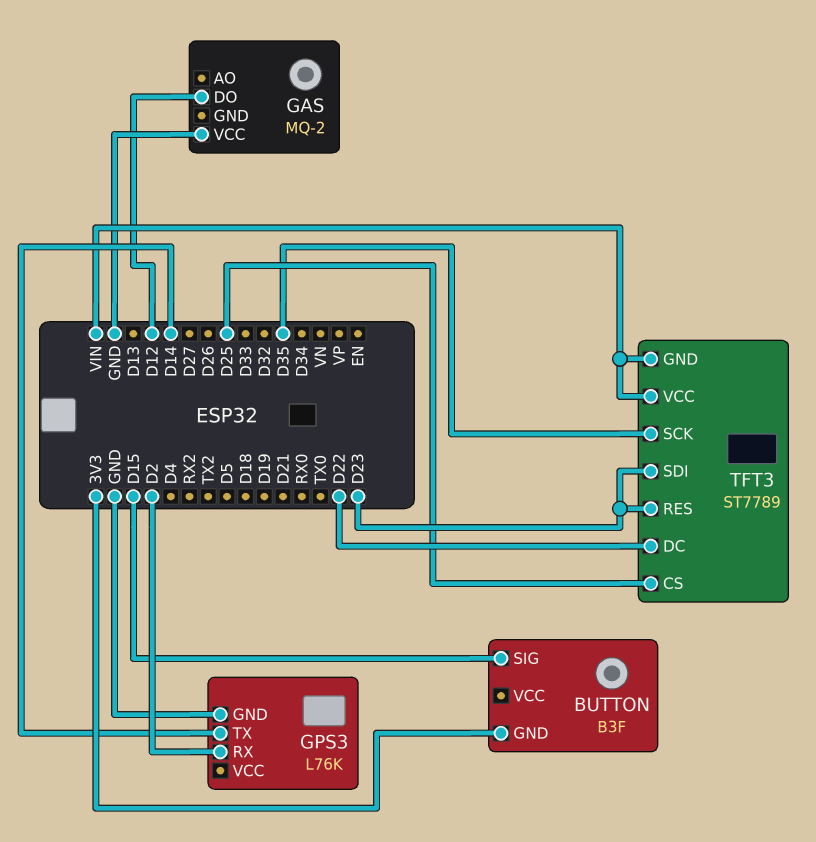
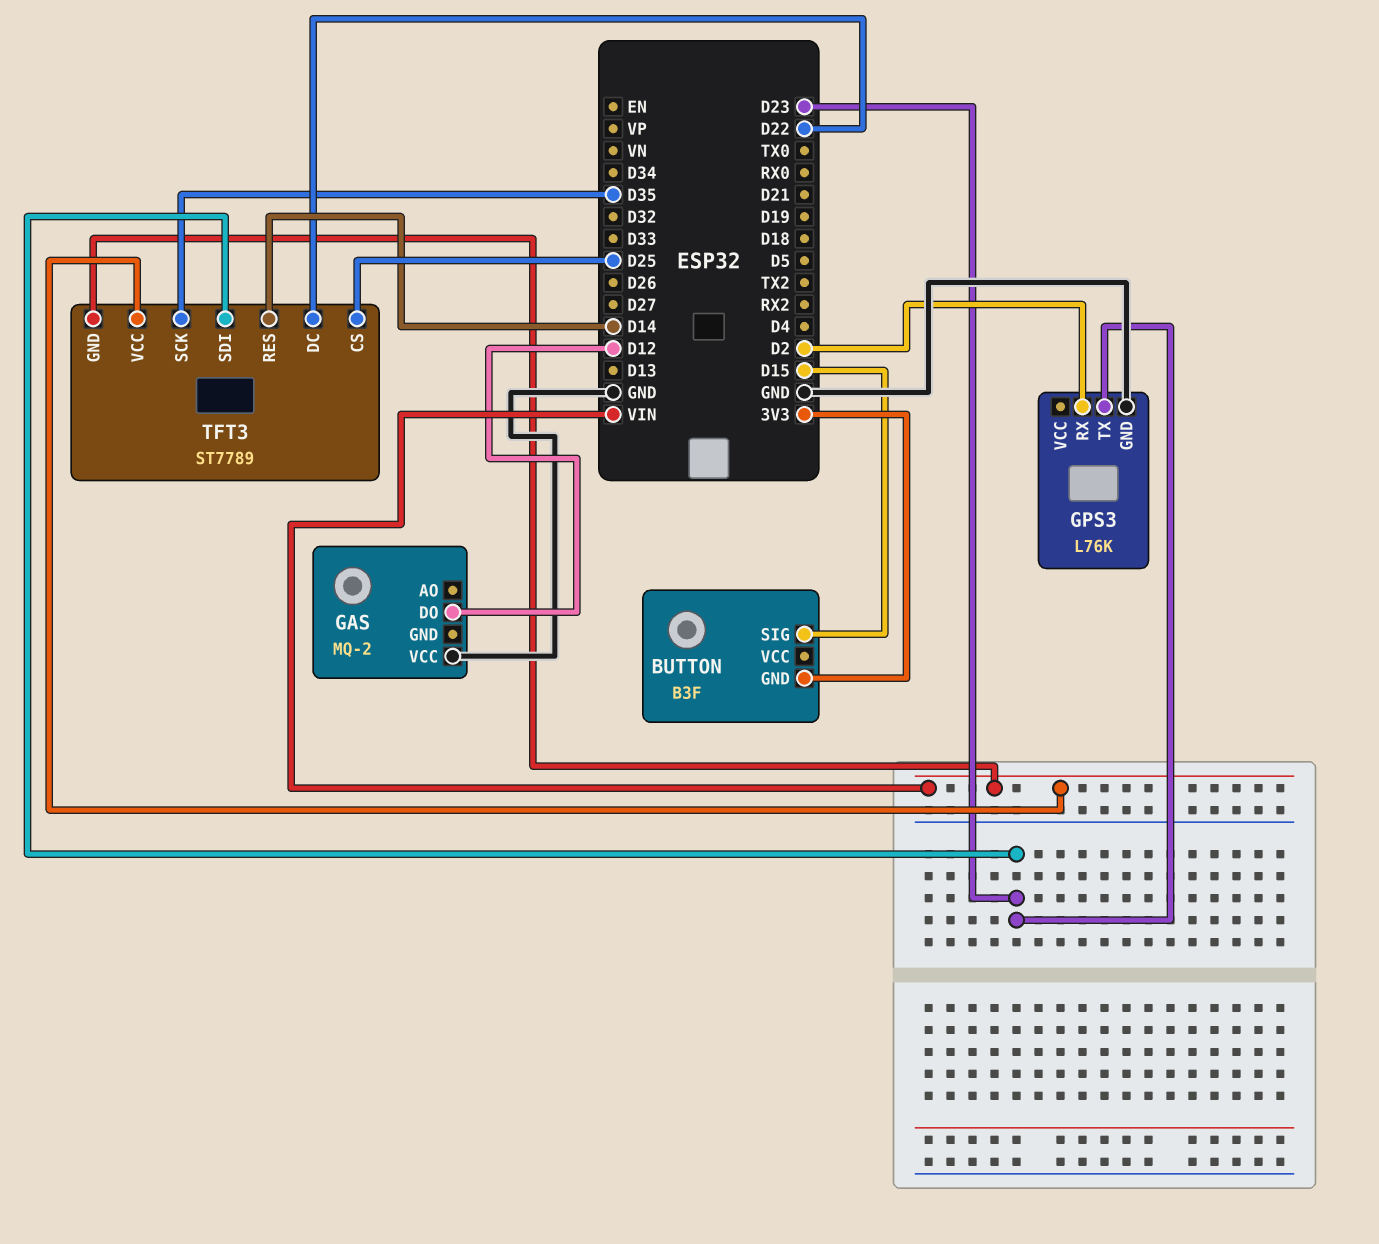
GPS3 pin TX: D14 -> D23
TFT3 pin RES: D23 -> D14

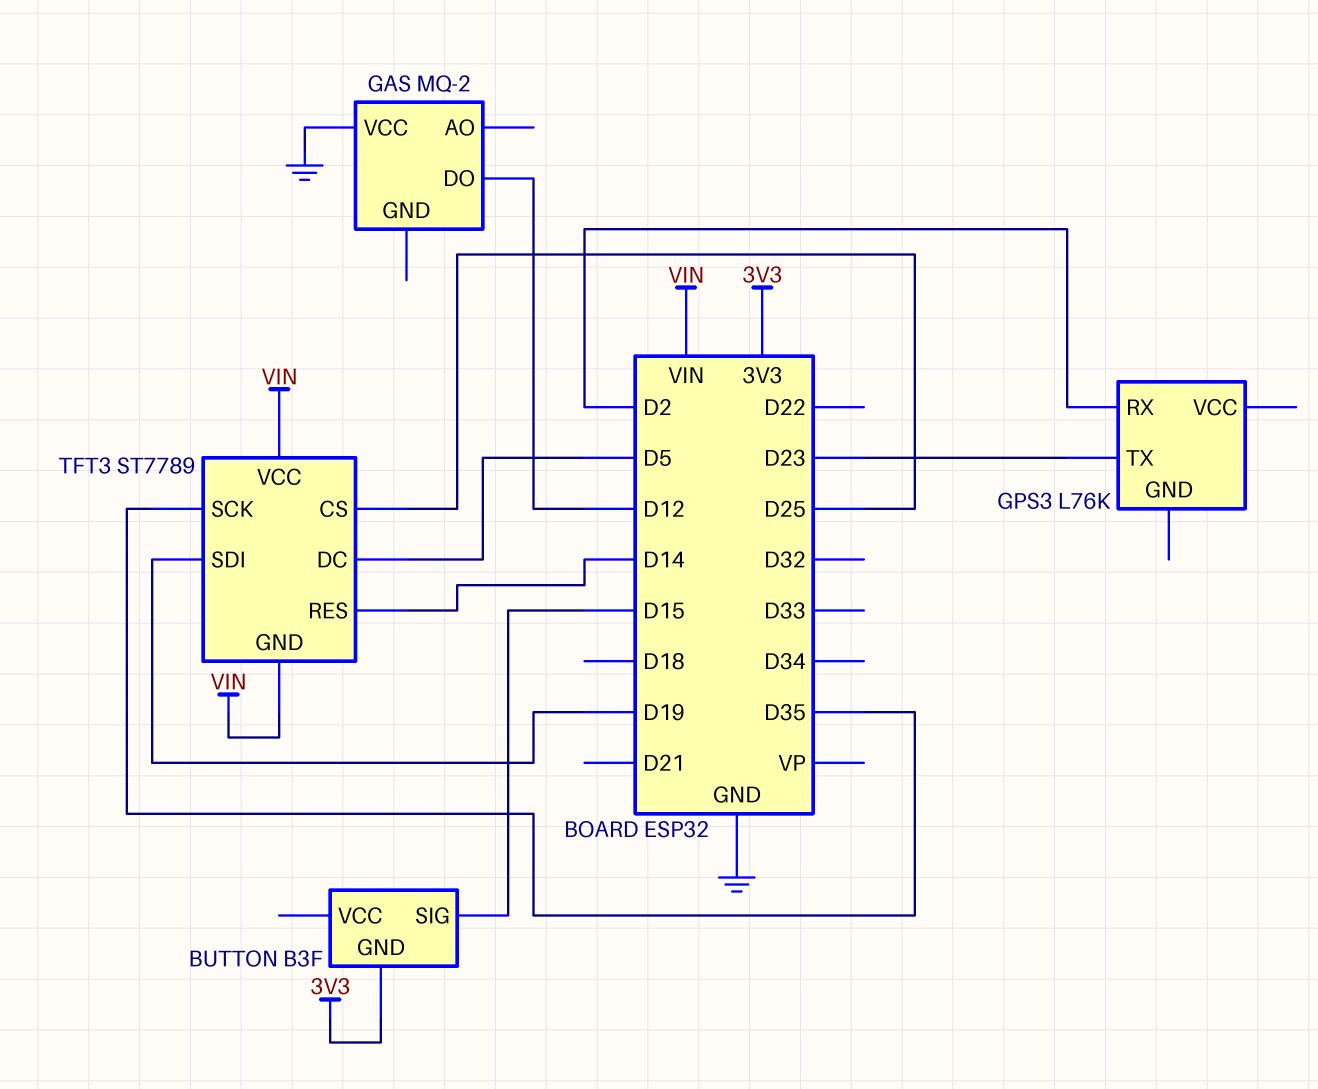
GPS3 pin GND: GND -> none
TFT3 pin DC: D22 -> D5
TFT3 pin SDI: D23 -> D19

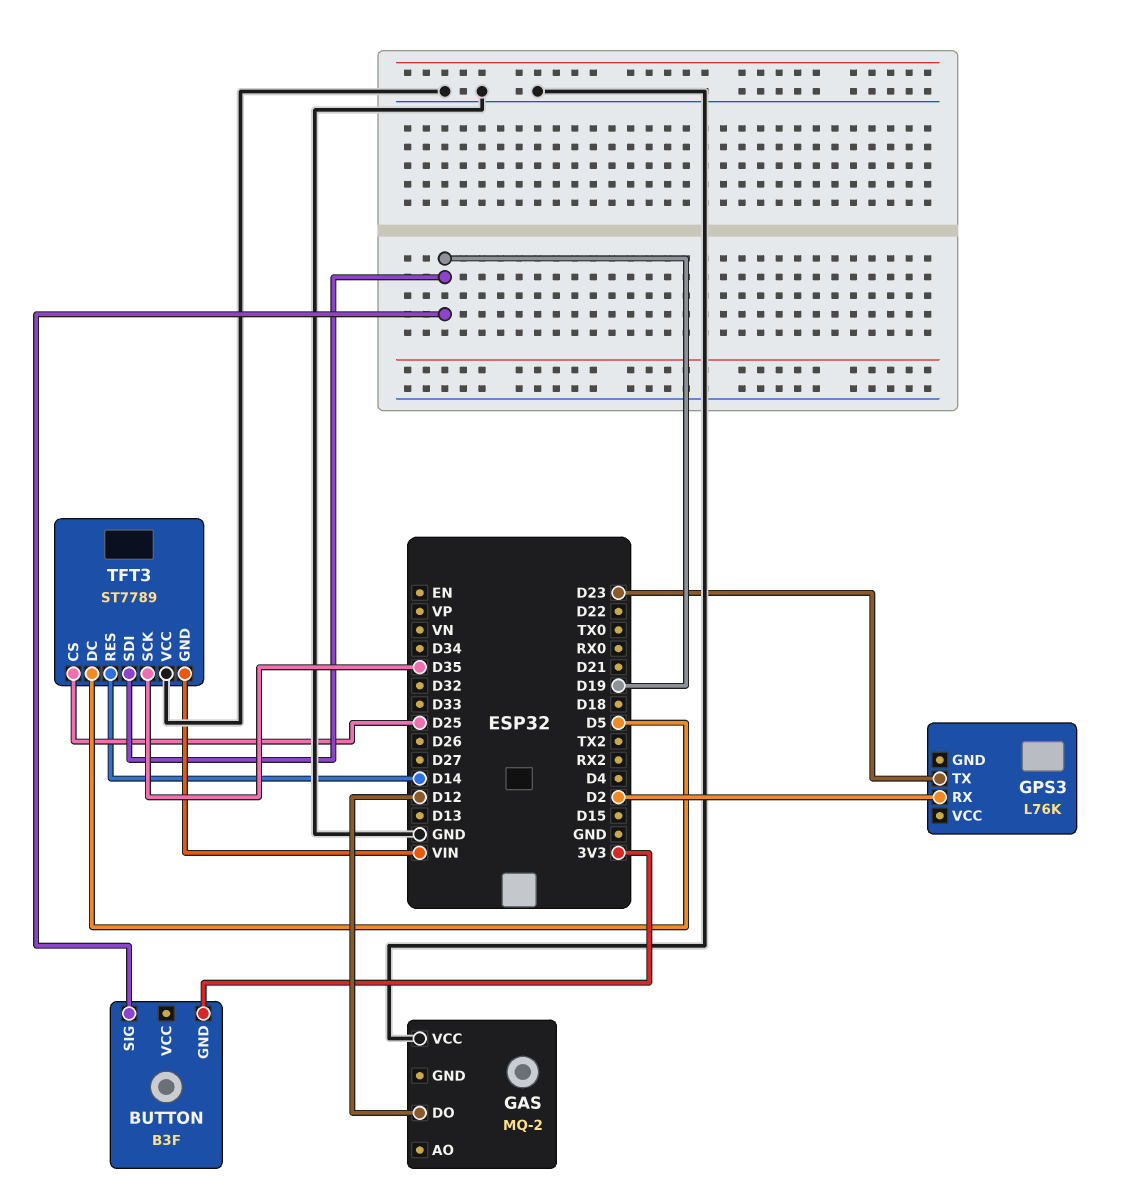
BUTTON pin SIG: D15 -> D19
TFT3 pin VCC: VIN -> GND

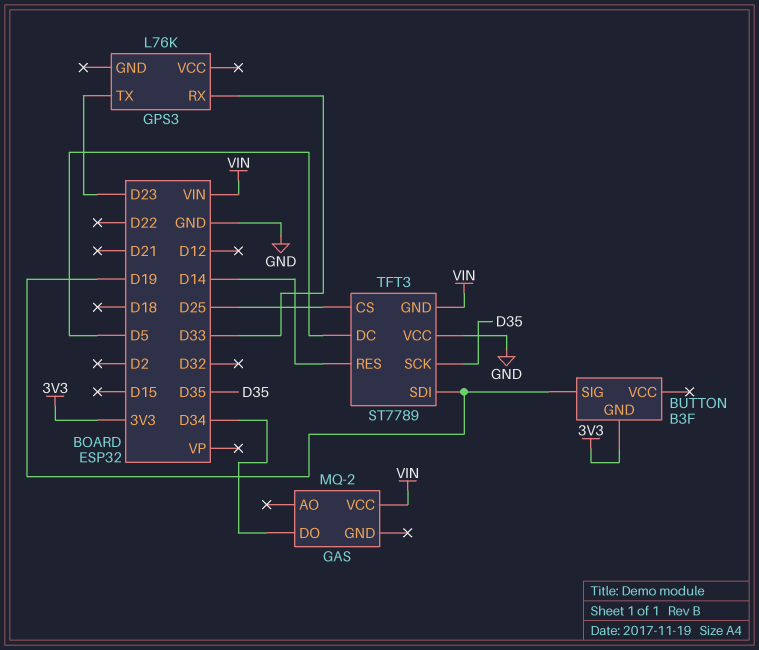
GAS pin DO: D12 -> D34
GAS pin VCC: GND -> VIN
GPS3 pin RX: D2 -> D33

